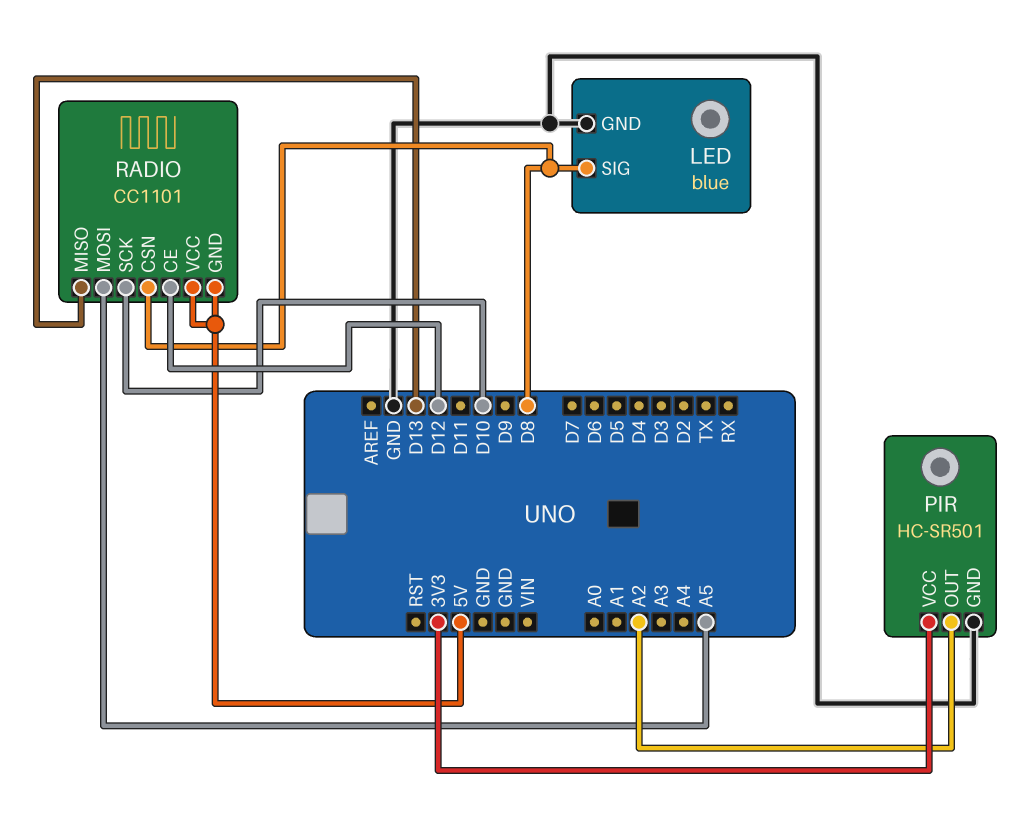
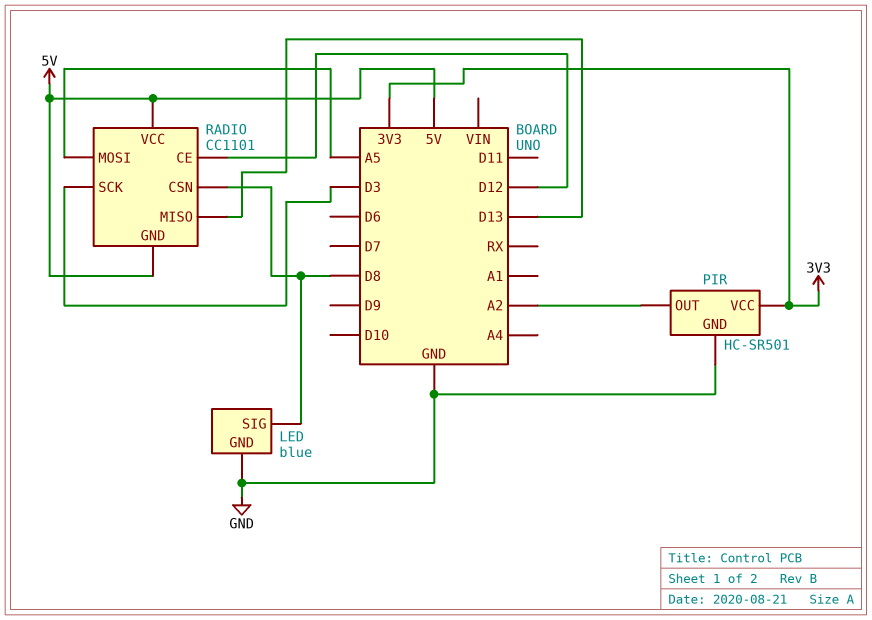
RADIO pin SCK: D10 -> D3

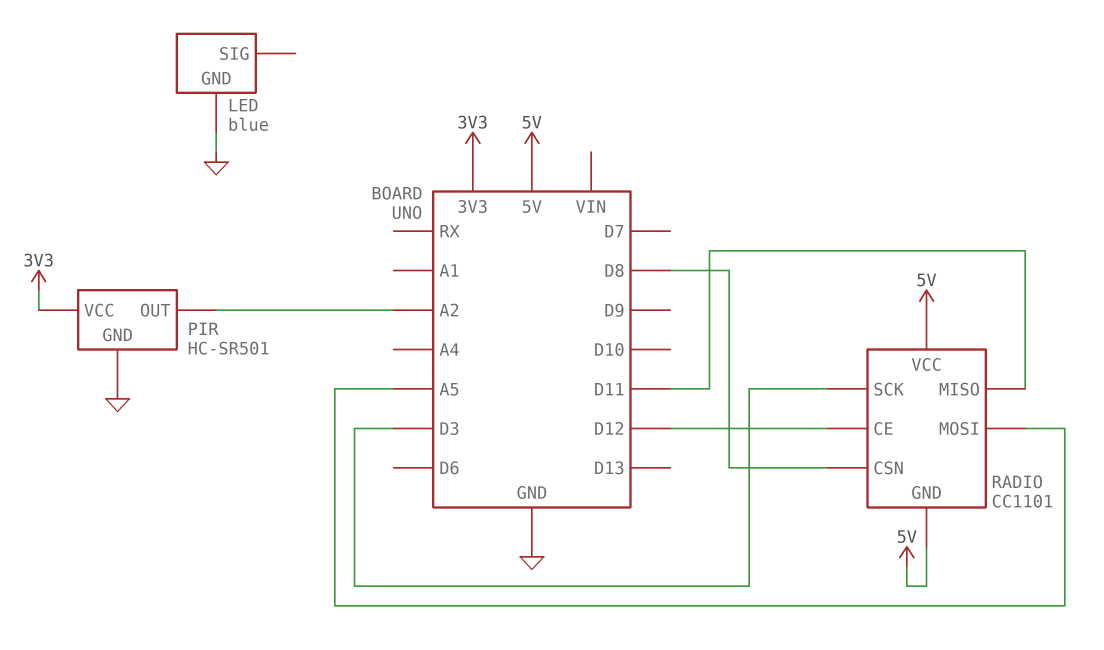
LED pin SIG: D8 -> none
RADIO pin MISO: D13 -> D11

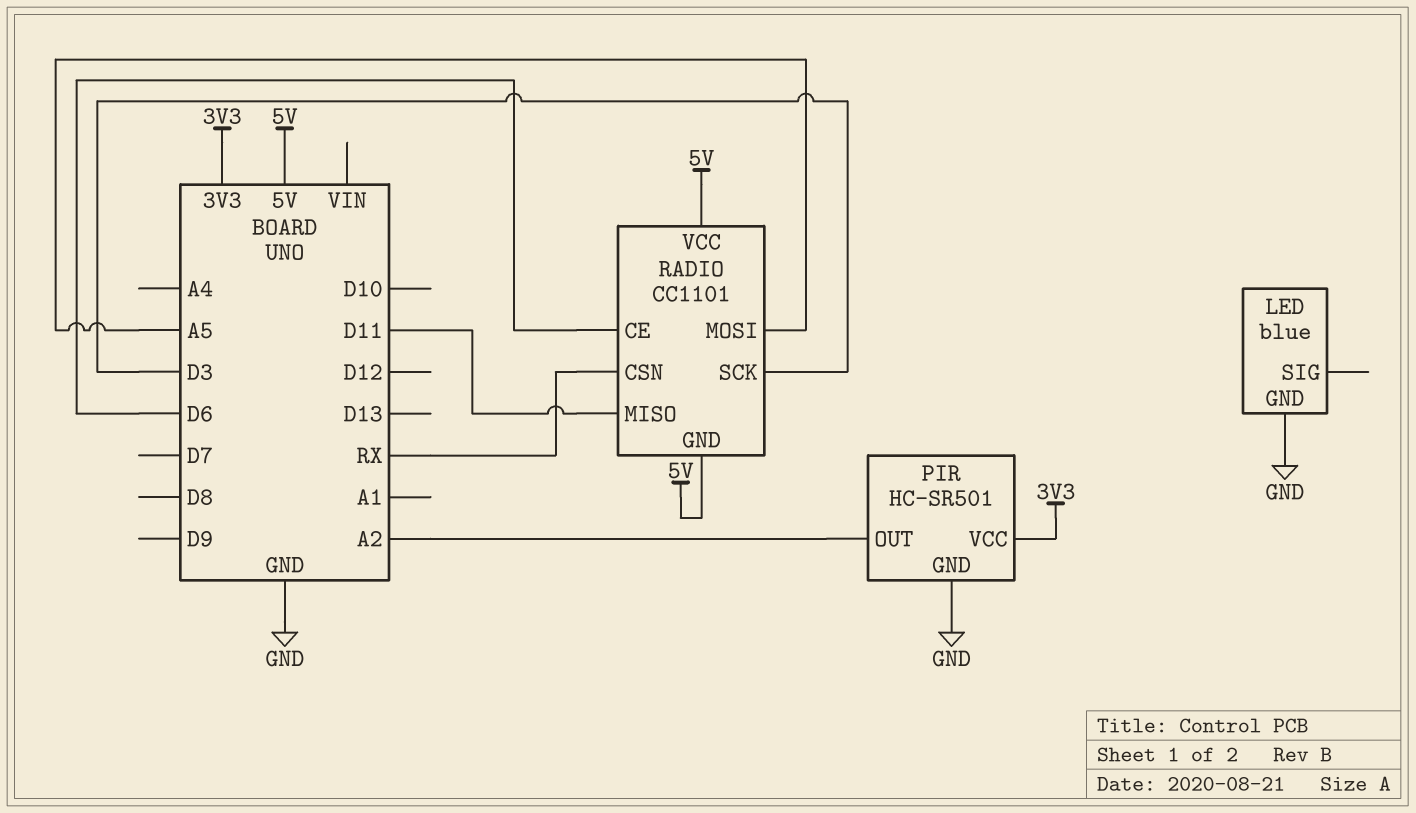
RADIO pin CE: D12 -> D6
RADIO pin CSN: D8 -> RX

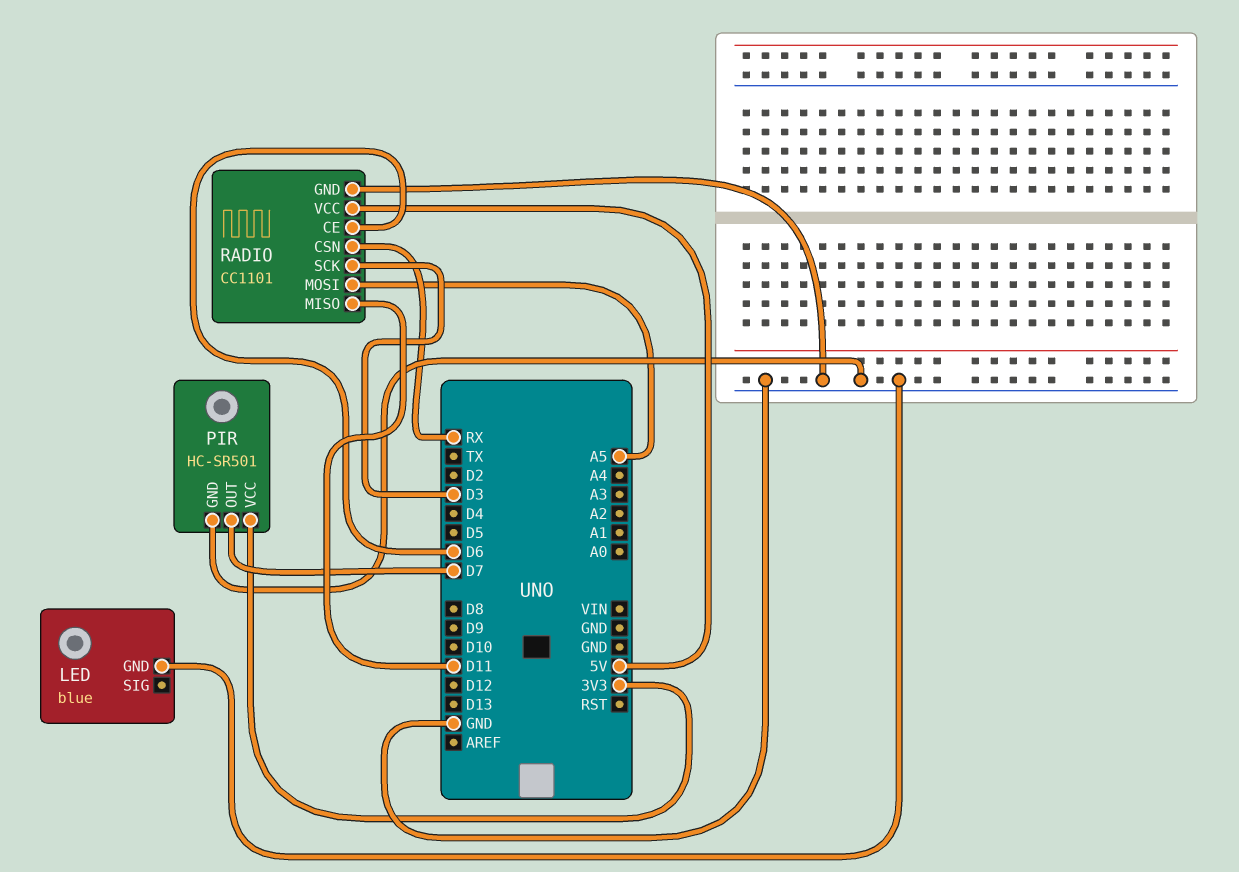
PIR pin OUT: A2 -> D7
RADIO pin GND: 5V -> GND

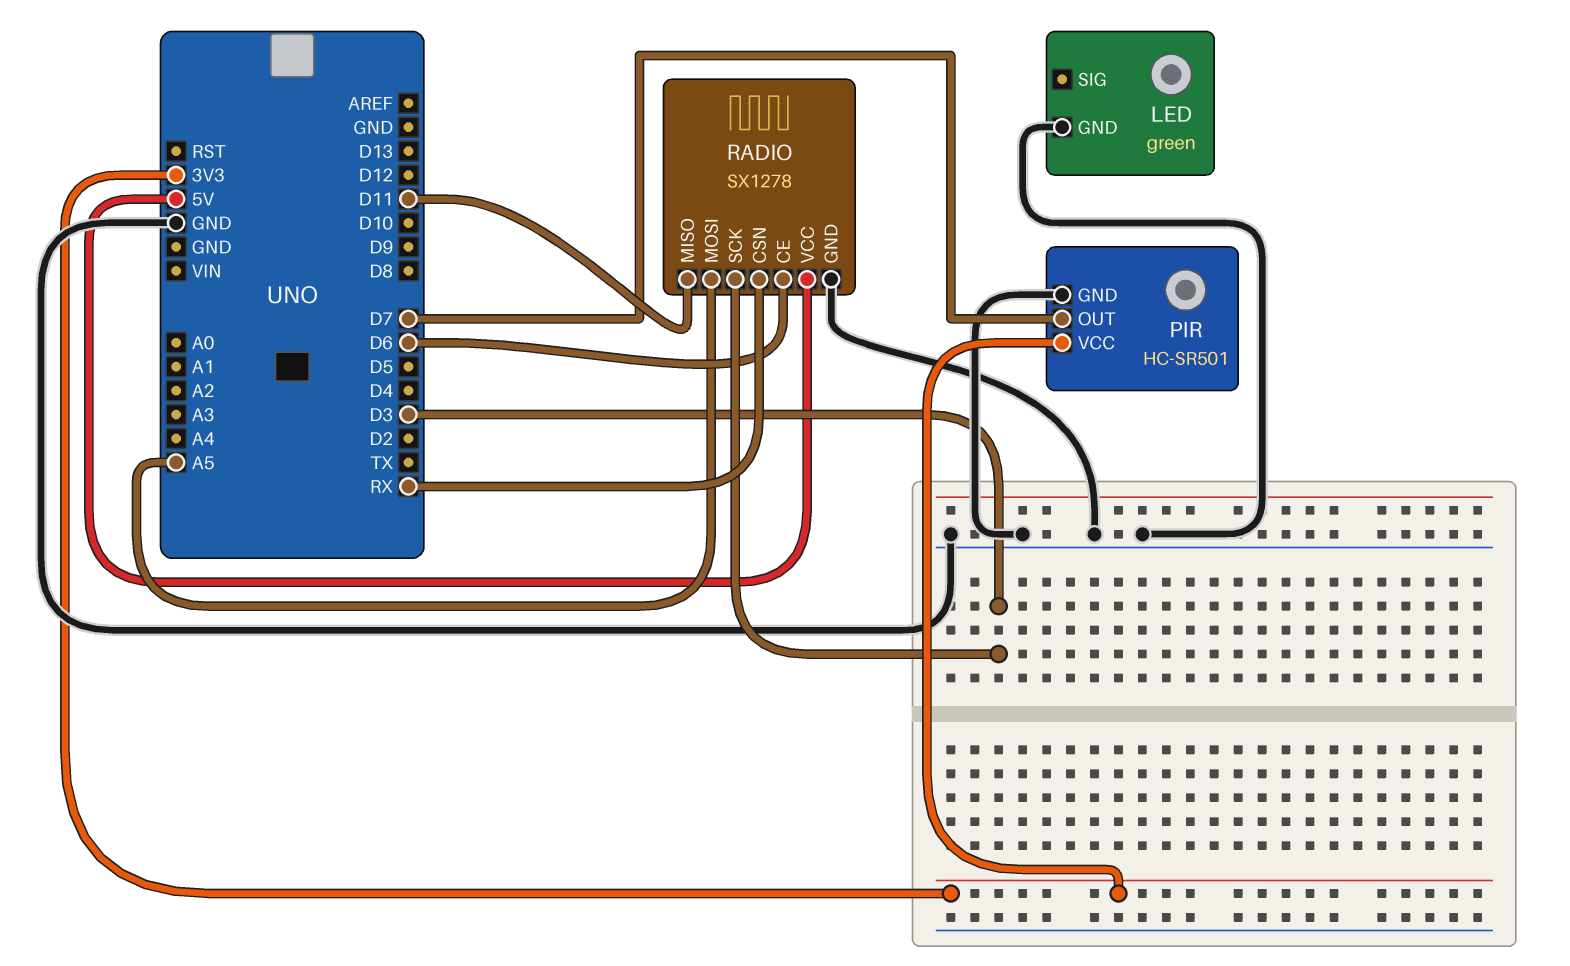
LED: blue -> green
RADIO: CC1101 -> SX1278

